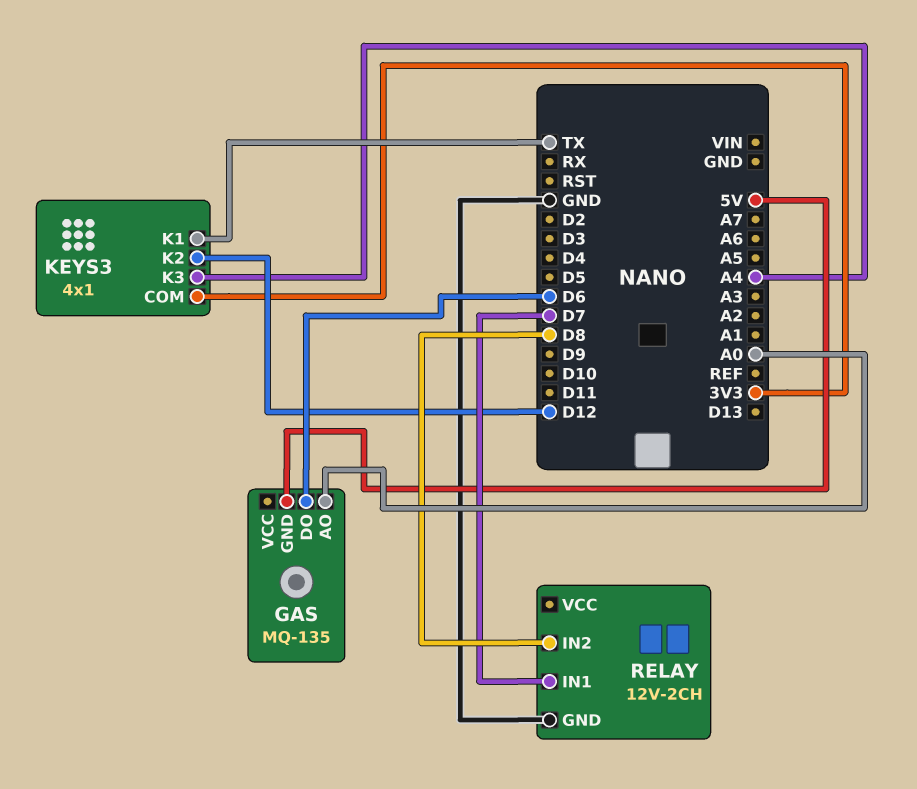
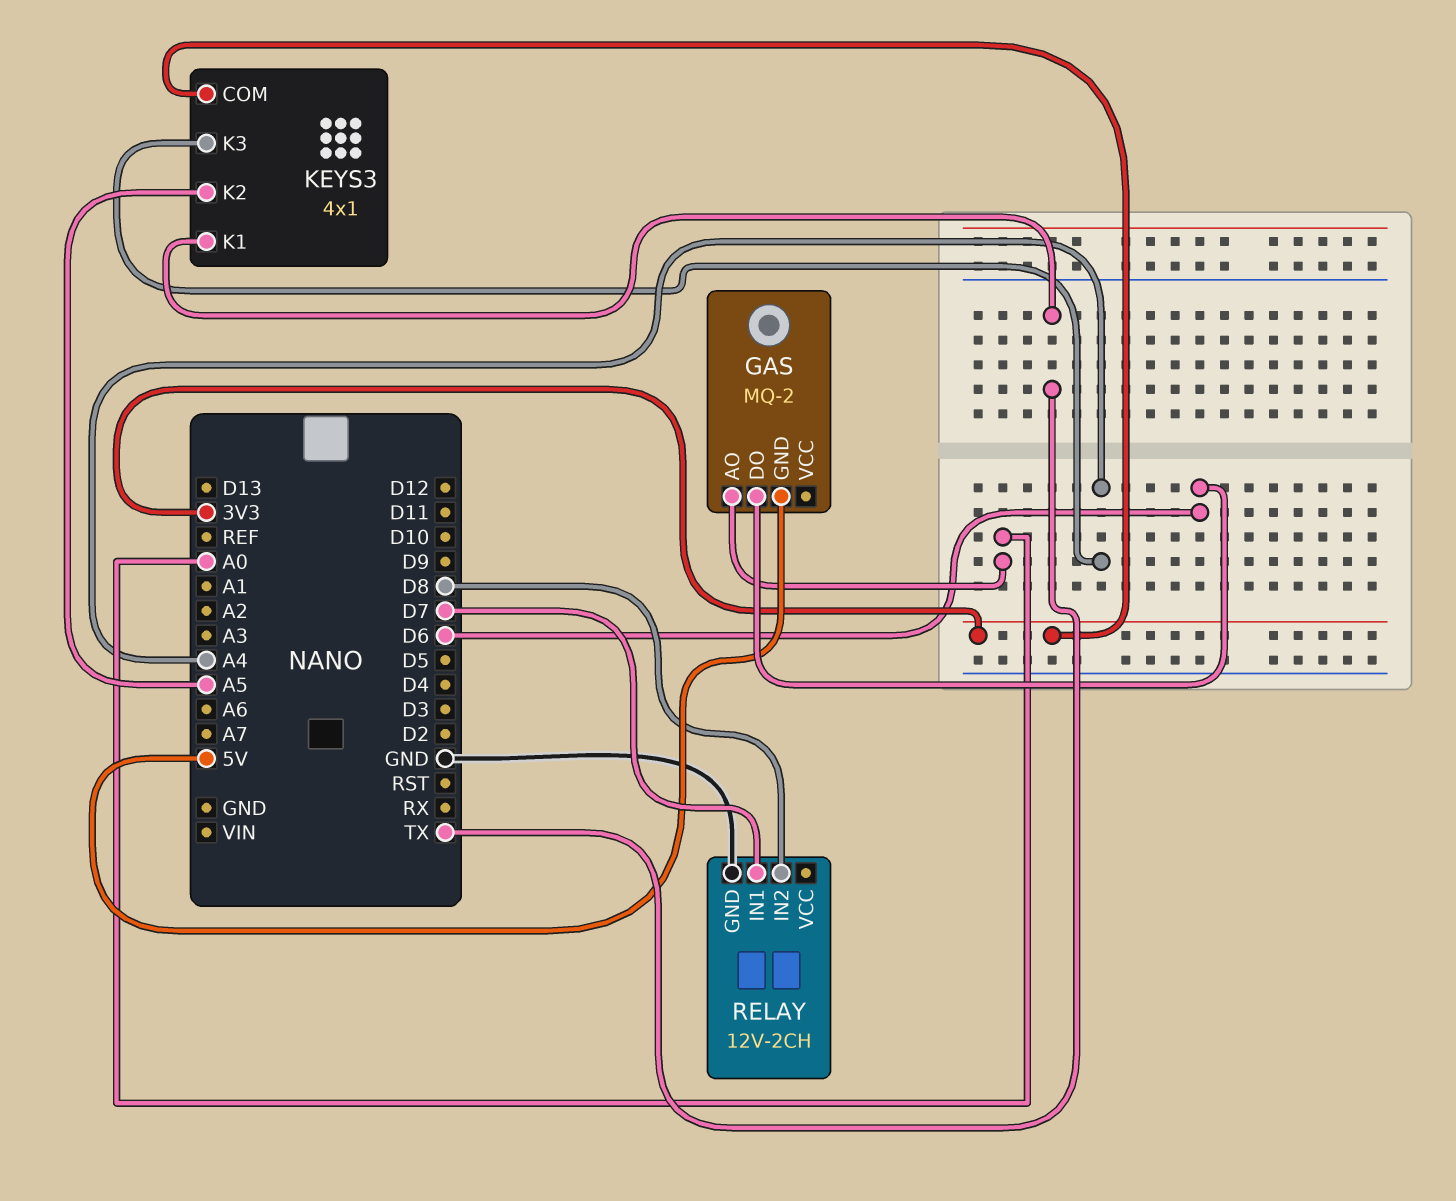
GAS: MQ-135 -> MQ-2
KEYS3 pin K2: D12 -> A5

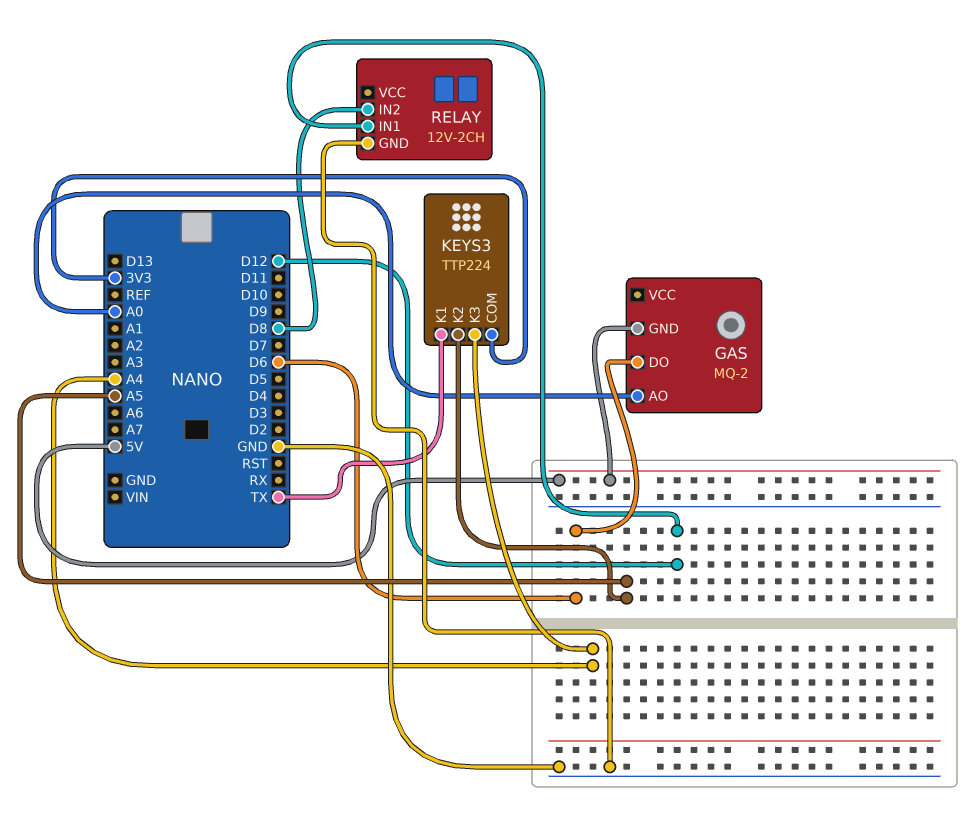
KEYS3: 4x1 -> TTP224
RELAY pin IN1: D7 -> D12

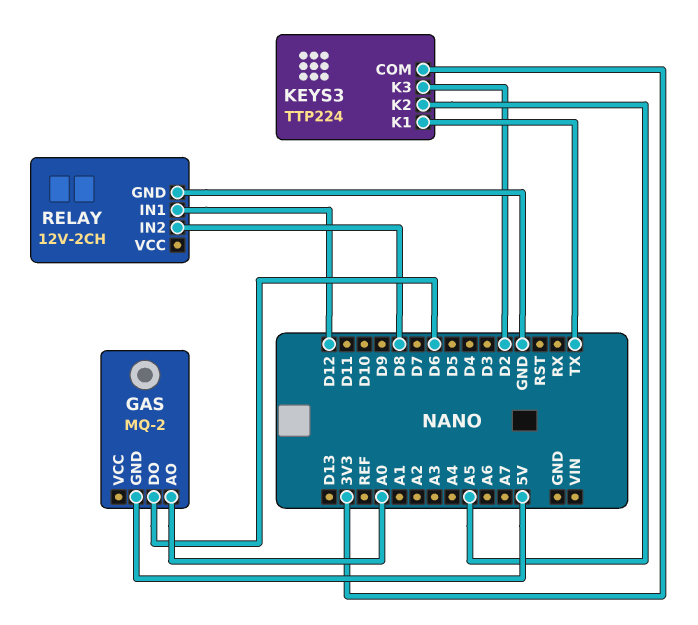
KEYS3 pin K3: A4 -> D2

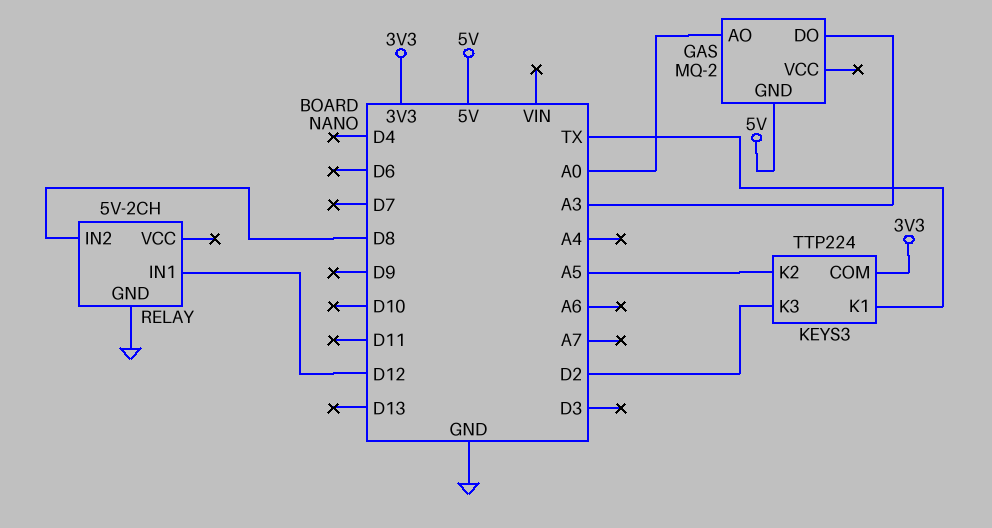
GAS pin DO: D6 -> A3
RELAY: 12V-2CH -> 5V-2CH

